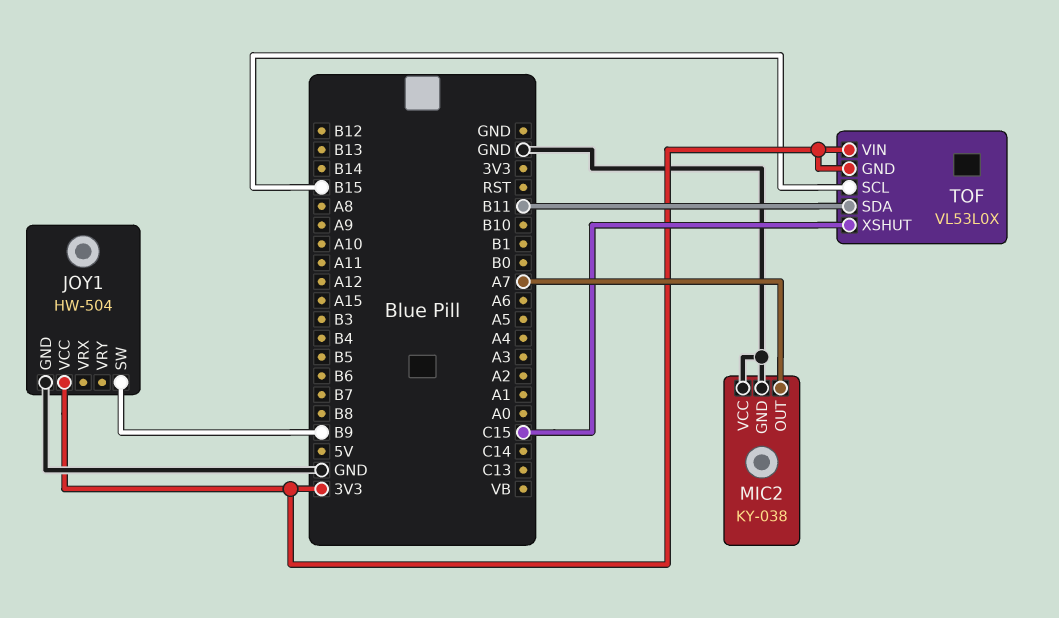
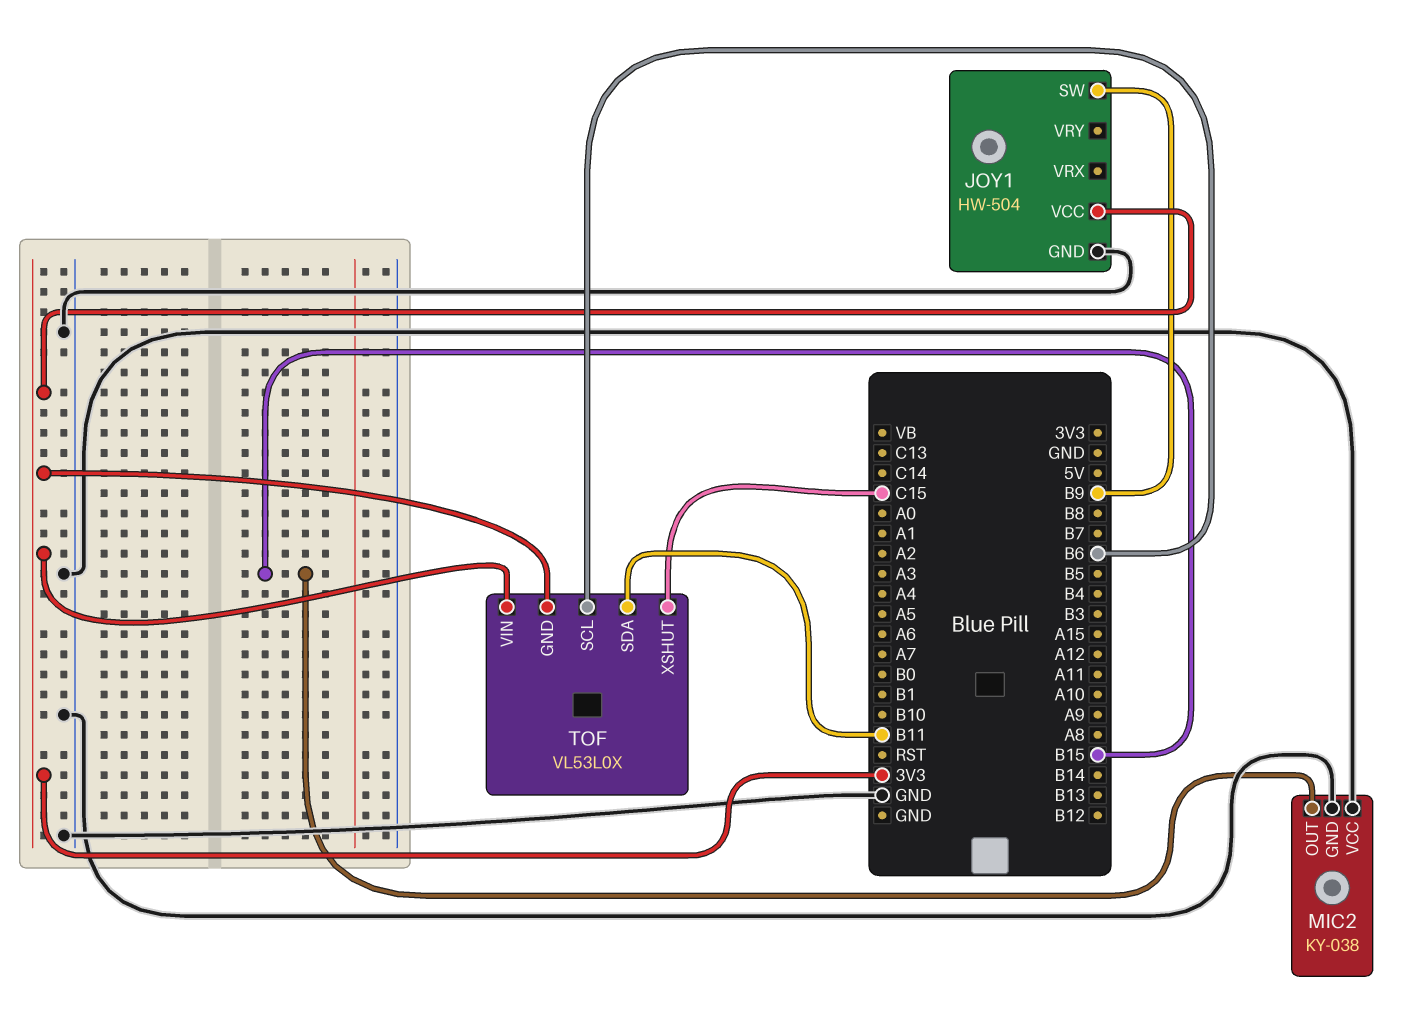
MIC2 pin OUT: A7 -> B15
TOF pin SCL: B15 -> B6

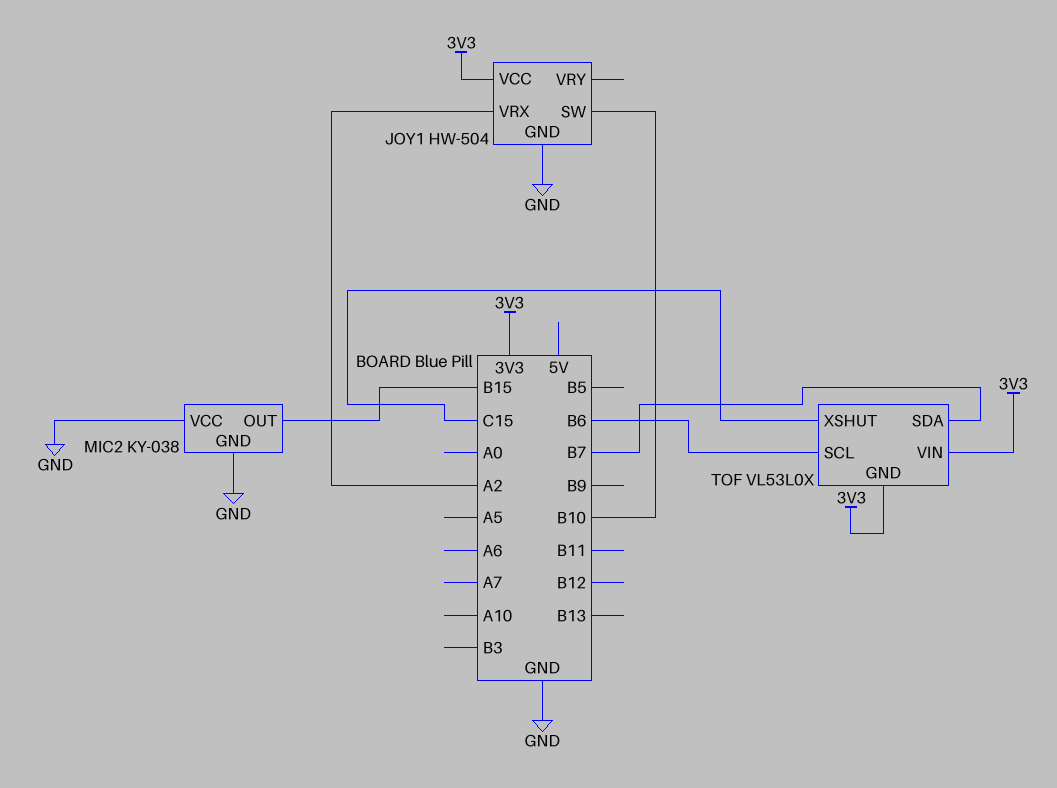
JOY1 pin SW: B9 -> B10
JOY1 pin VRX: none -> A2
TOF pin SDA: B11 -> B7

